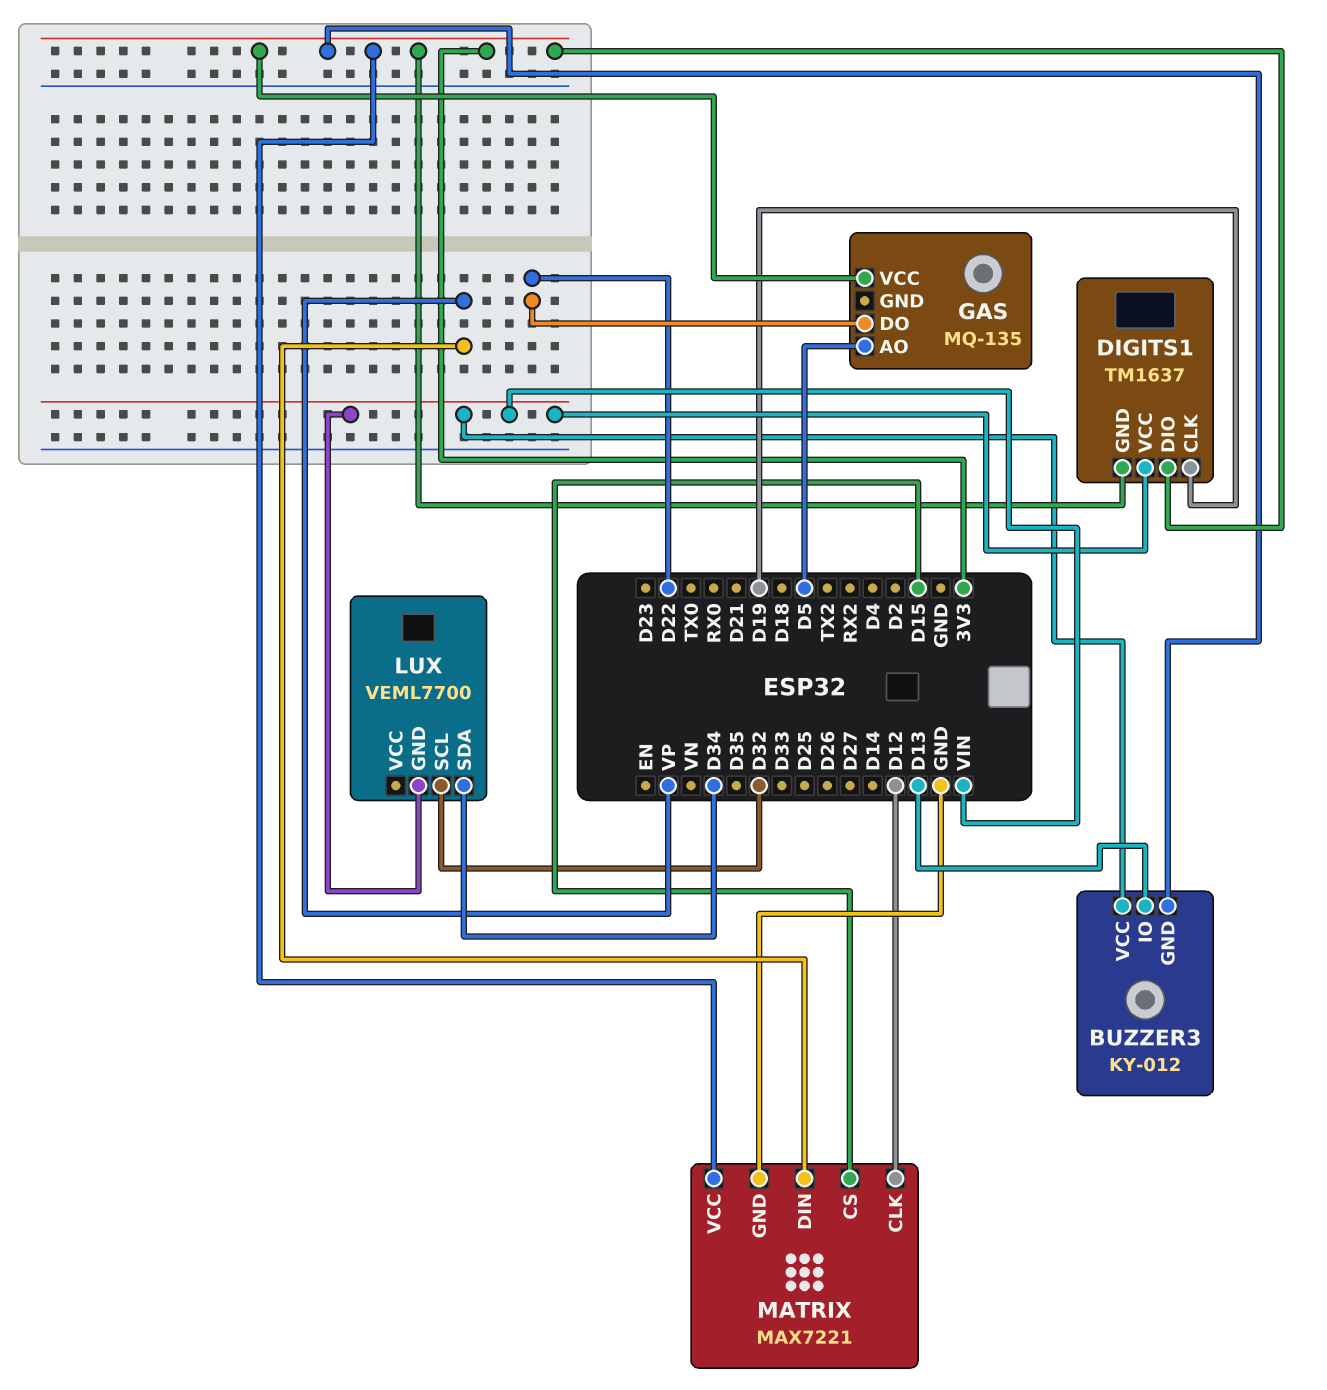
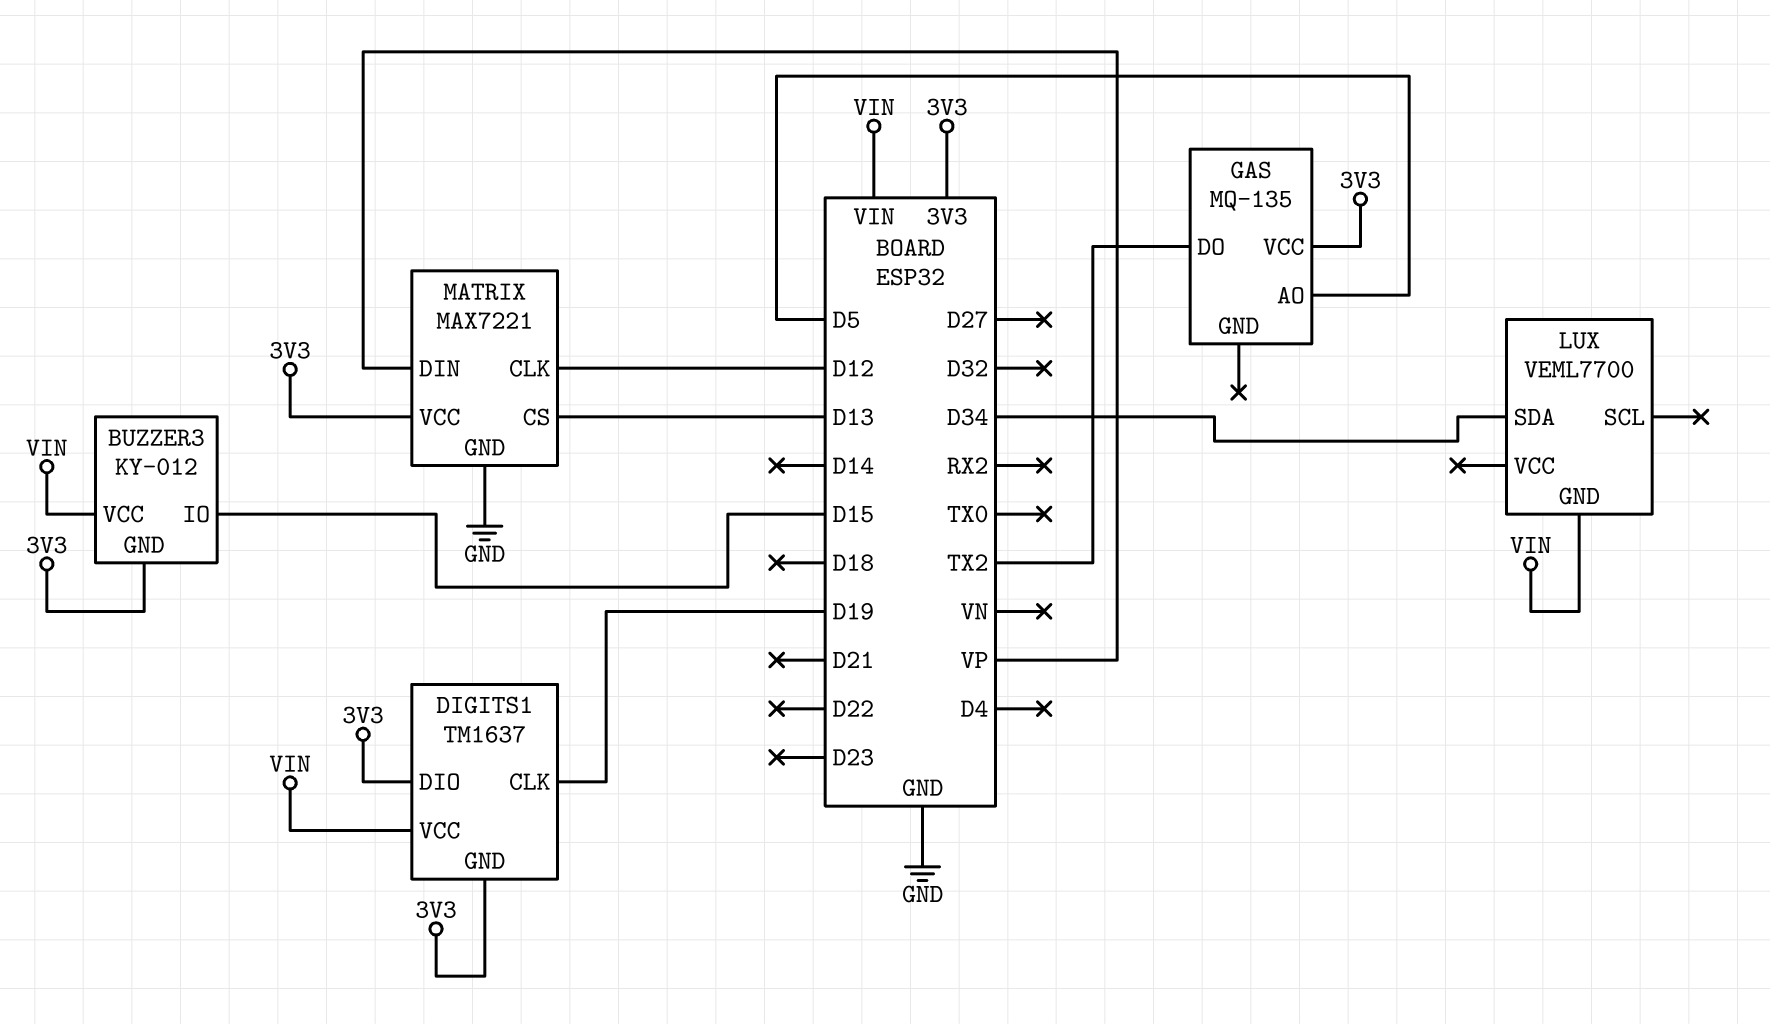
BUZZER3 pin IO: D13 -> D15
GAS pin DO: D22 -> TX2
LUX pin SCL: D32 -> none
MATRIX pin CS: D15 -> D13

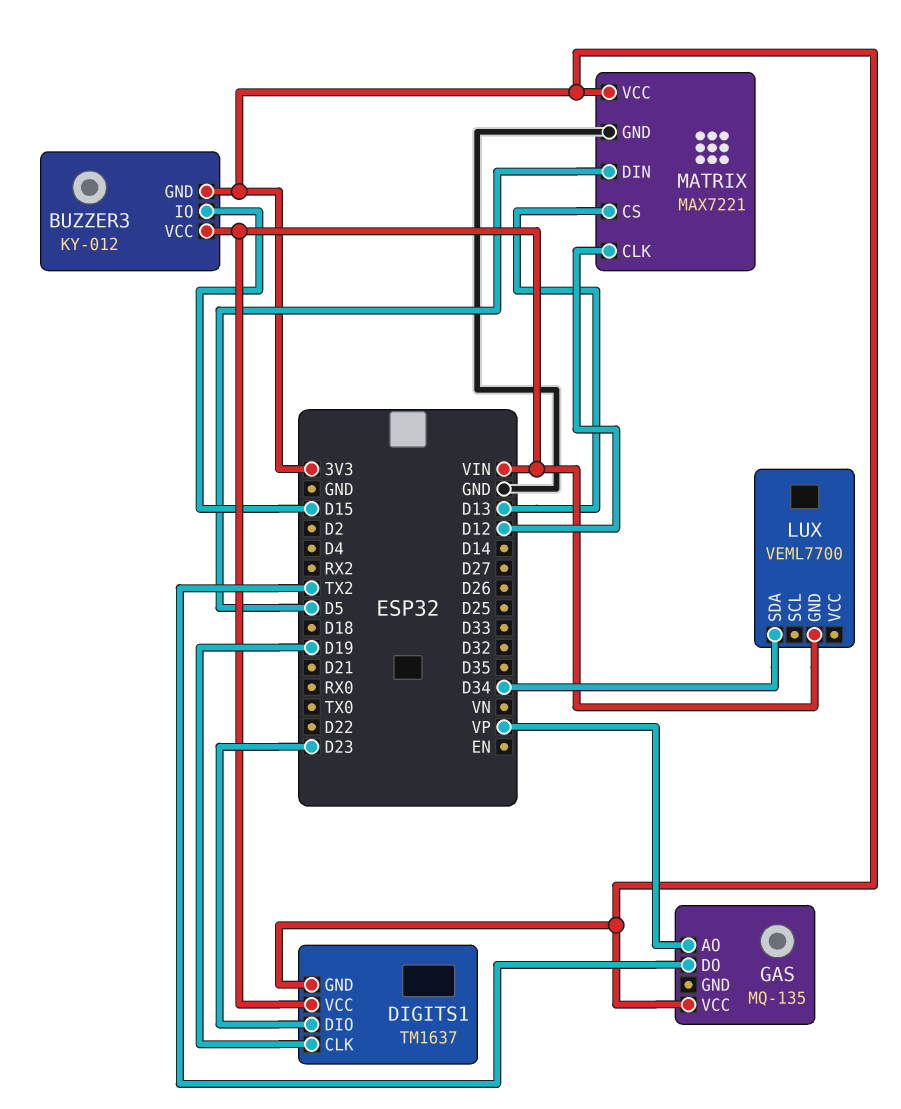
DIGITS1 pin DIO: 3V3 -> D23
GAS pin AO: D5 -> VP
MATRIX pin DIN: VP -> D5

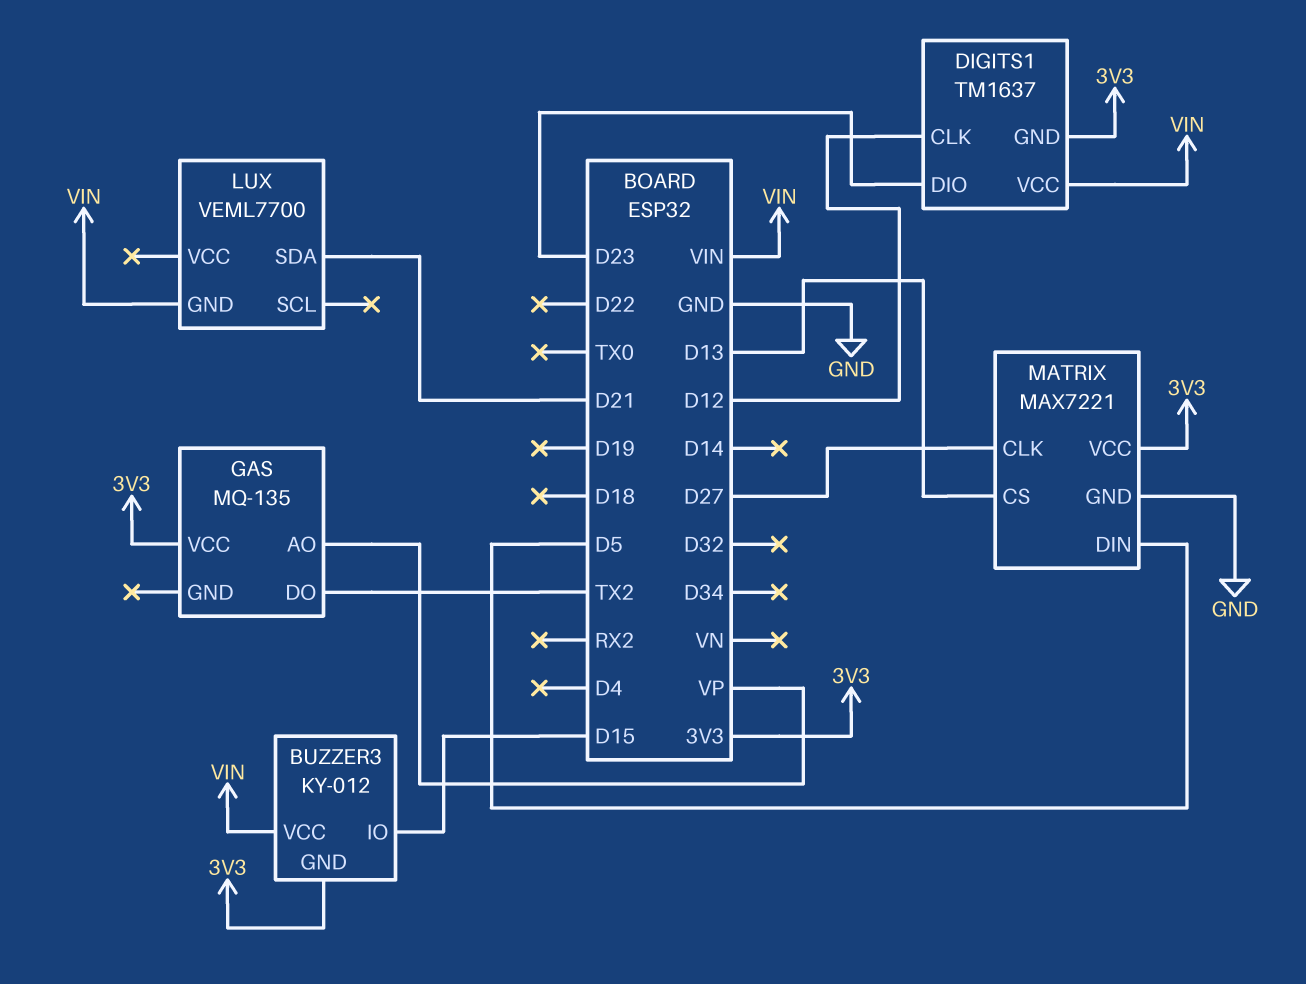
DIGITS1 pin CLK: D19 -> D12
LUX pin SDA: D34 -> D21
MATRIX pin CLK: D12 -> D27

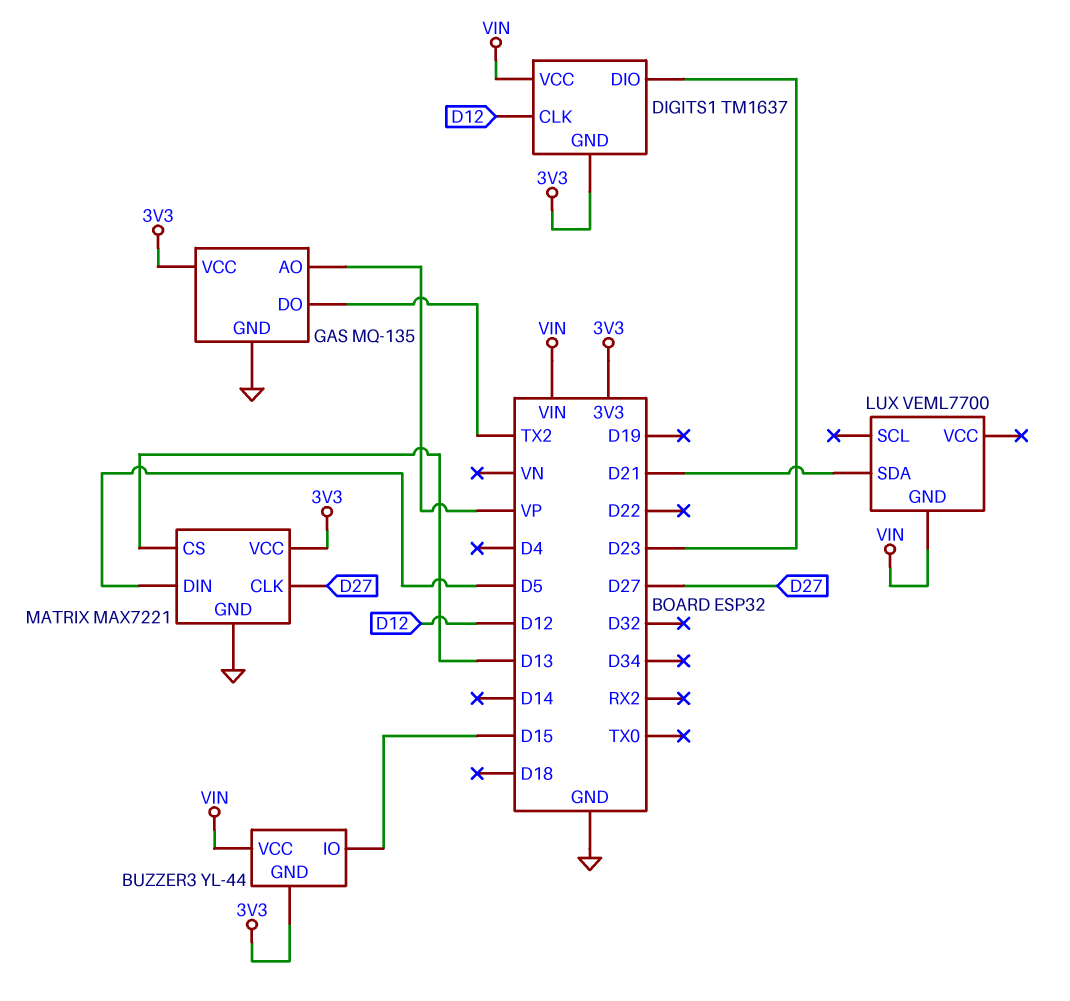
BUZZER3: KY-012 -> YL-44
GAS pin GND: none -> GND

